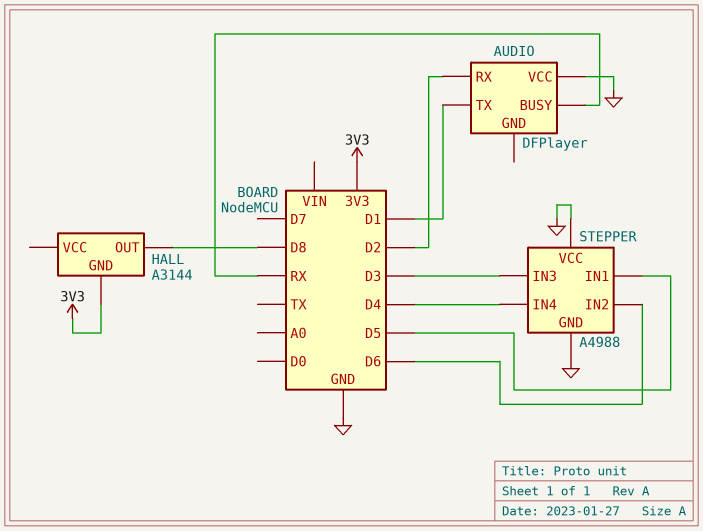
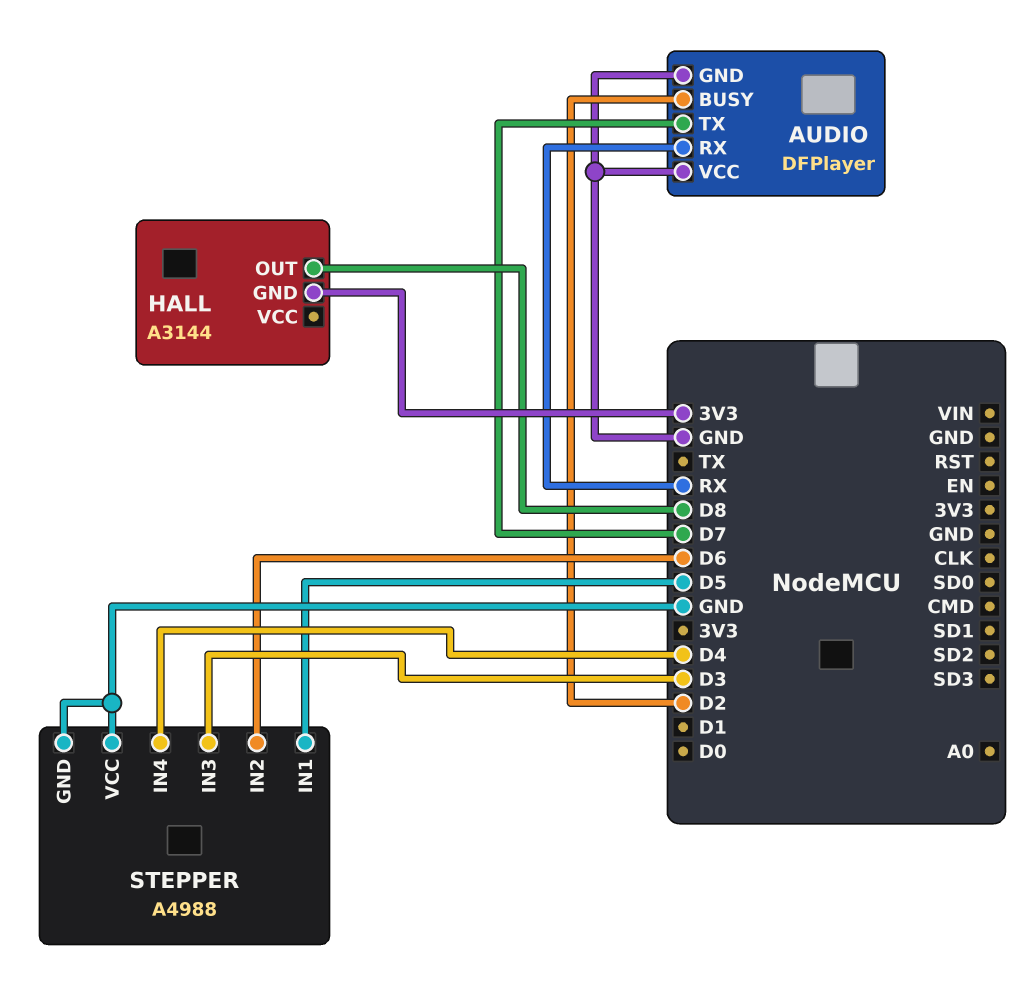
AUDIO pin BUSY: RX -> D2
AUDIO pin GND: none -> GND
AUDIO pin RX: D2 -> RX
AUDIO pin TX: D1 -> D7

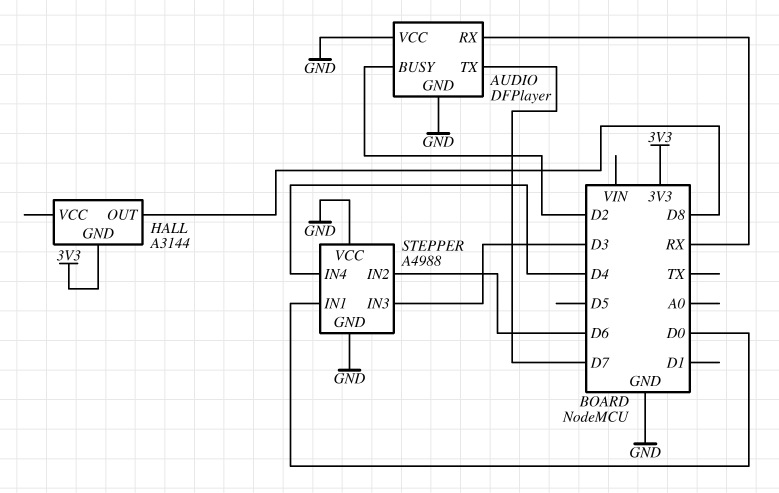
STEPPER pin IN1: D5 -> D0

